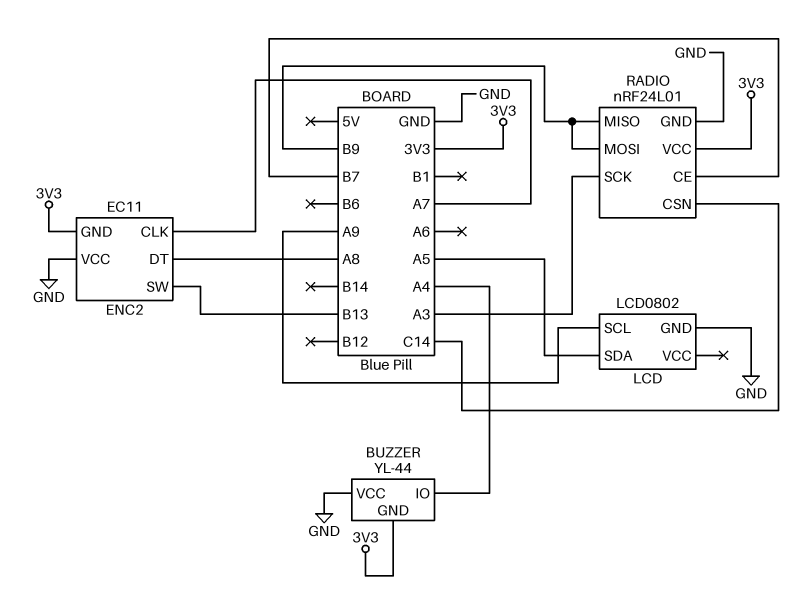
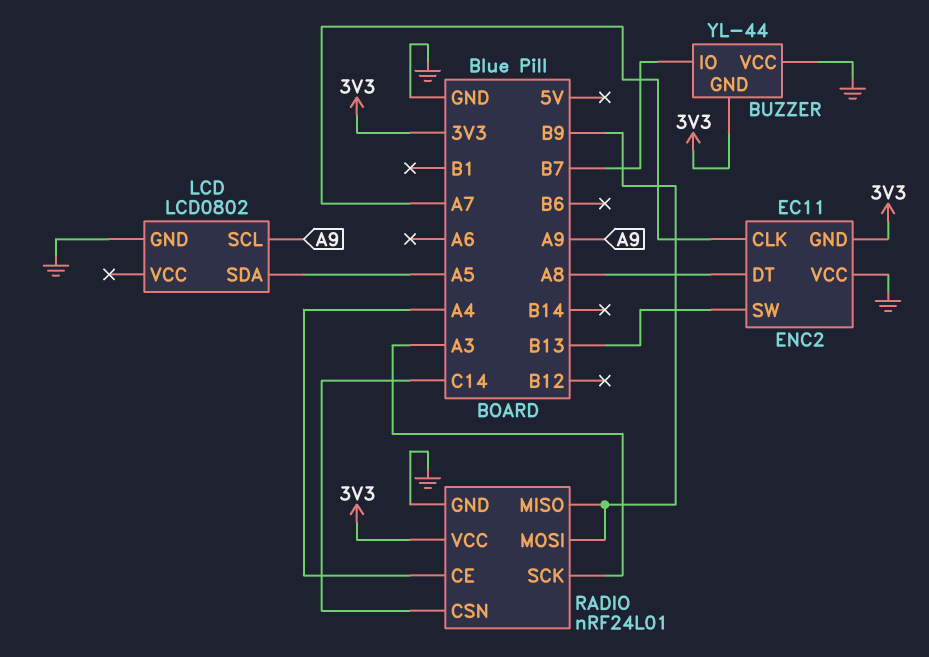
BUZZER pin IO: A4 -> B7
RADIO pin CE: B7 -> A4

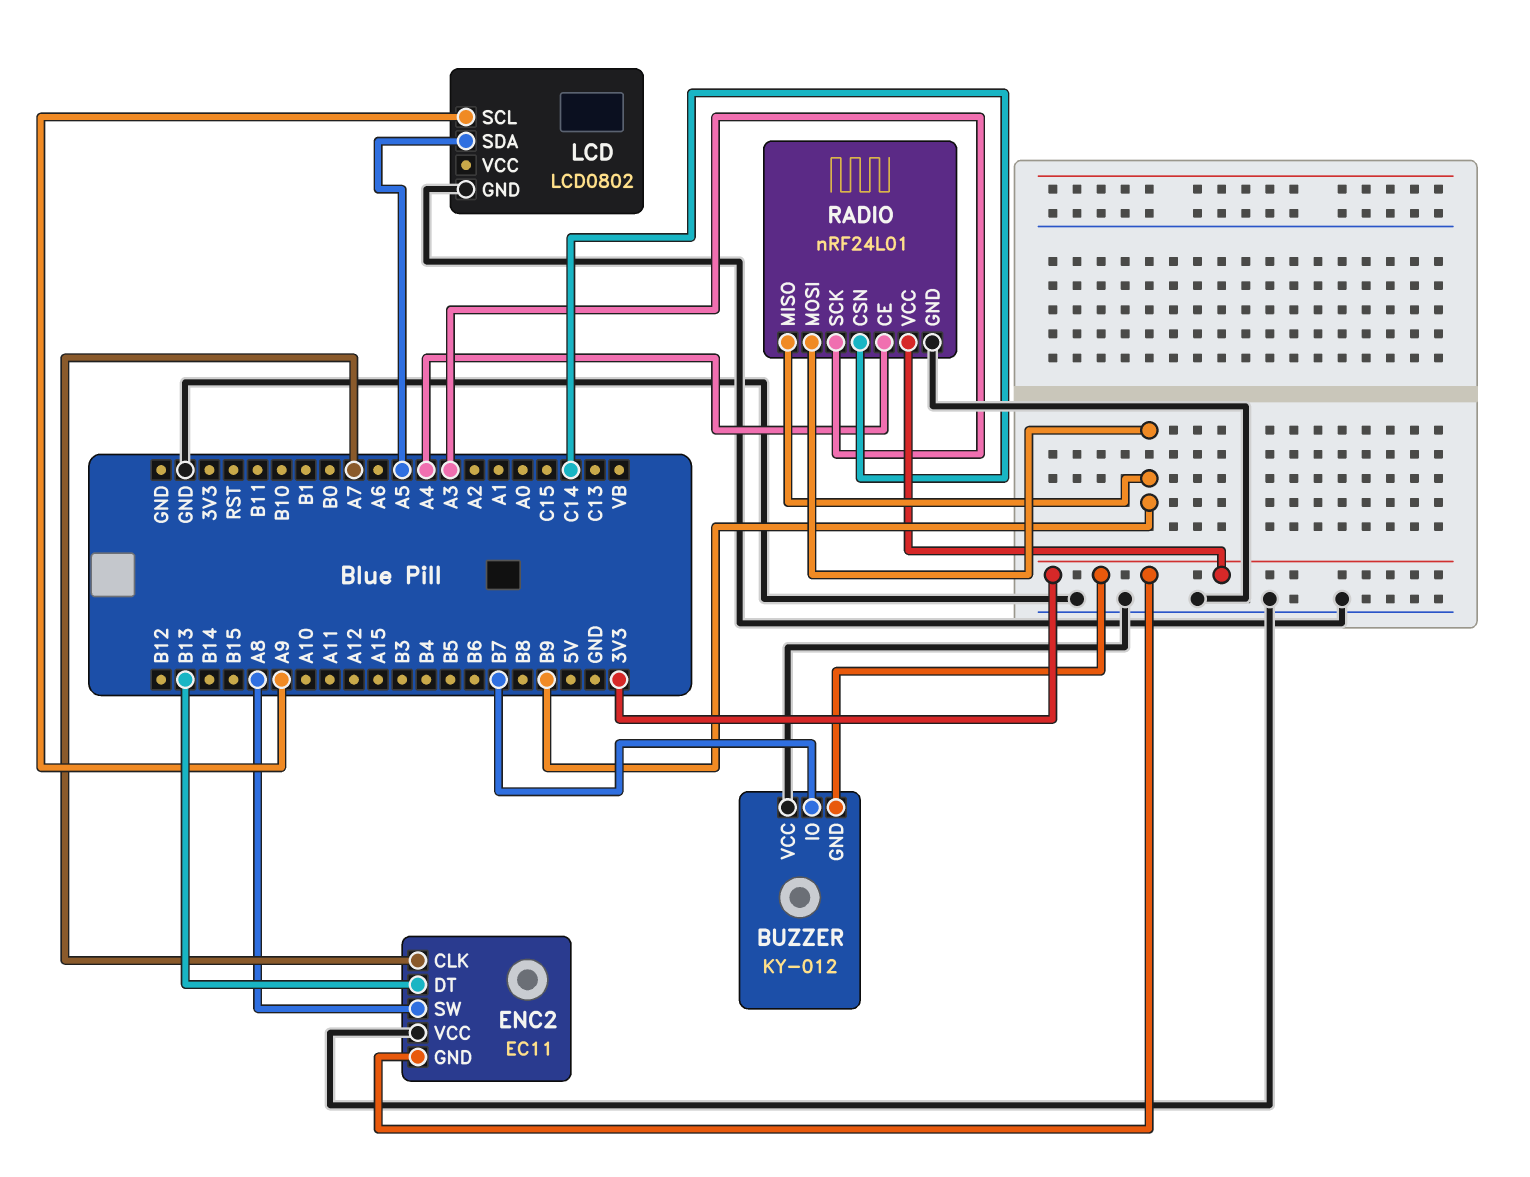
BUZZER: YL-44 -> KY-012
ENC2 pin DT: A8 -> B13
ENC2 pin SW: B13 -> A8

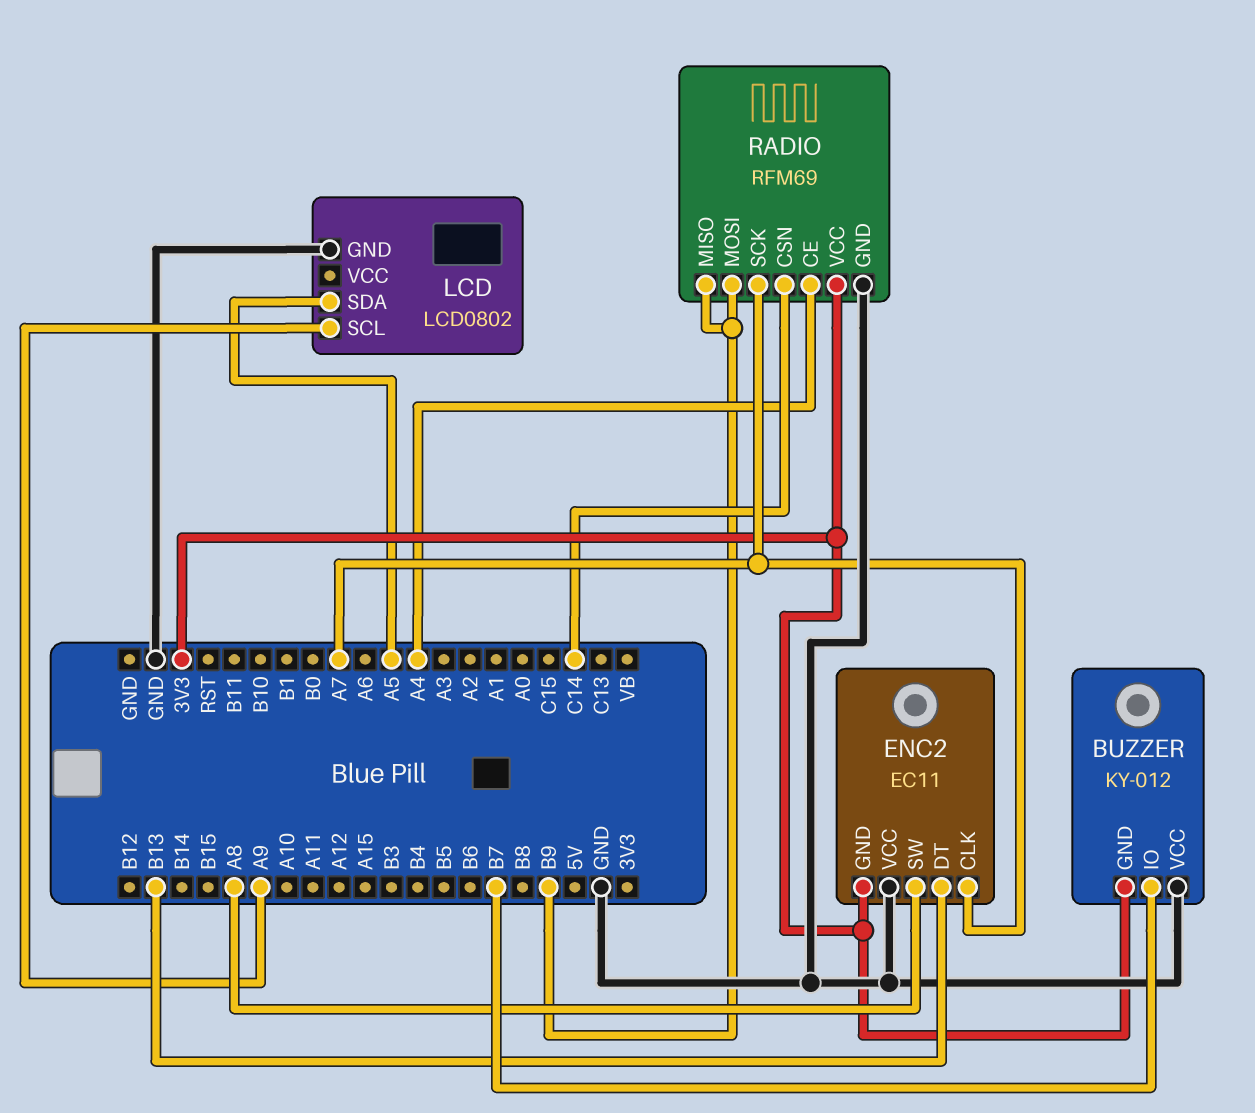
RADIO: nRF24L01 -> RFM69
RADIO pin SCK: A3 -> A7

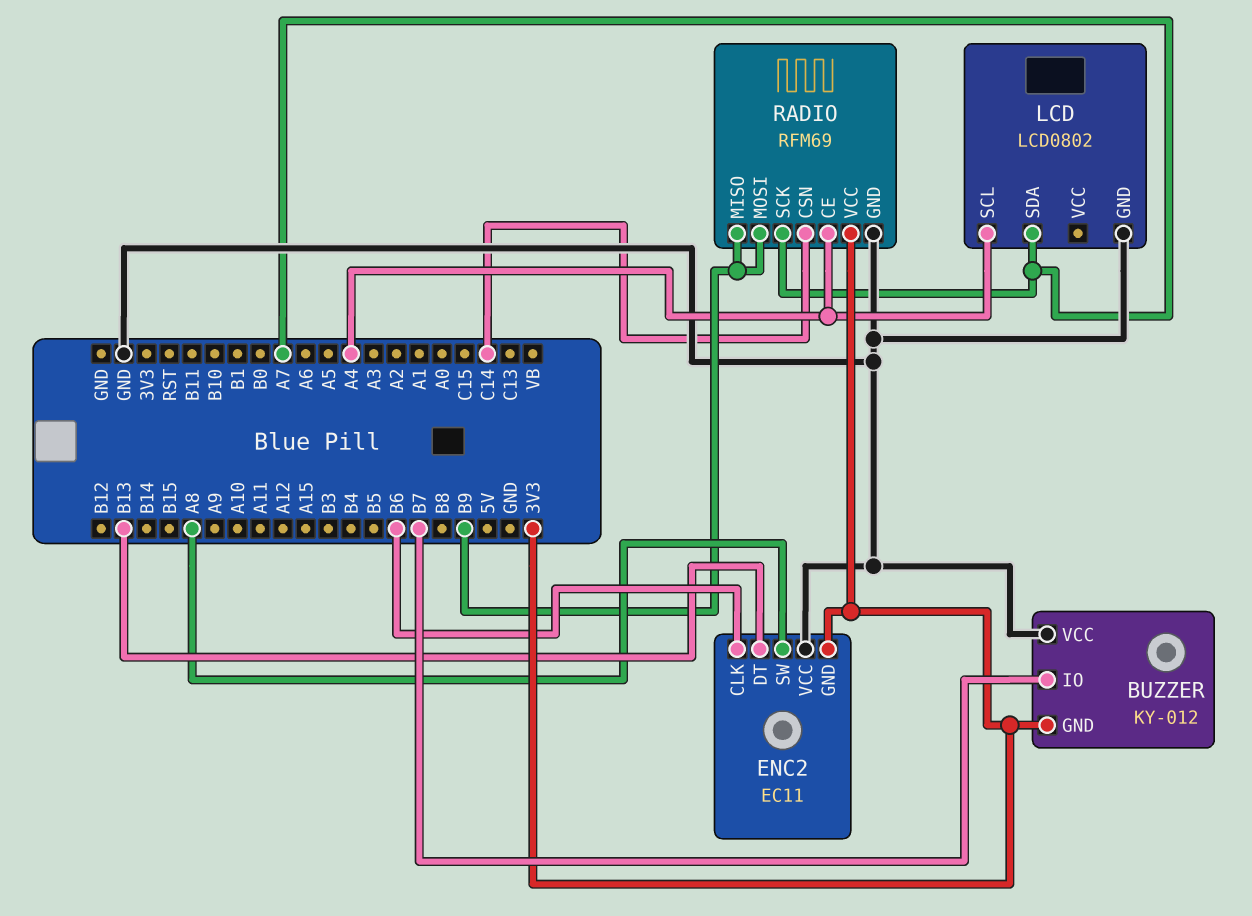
ENC2 pin CLK: A7 -> B6
LCD pin SCL: A9 -> A4
LCD pin SDA: A5 -> A7

